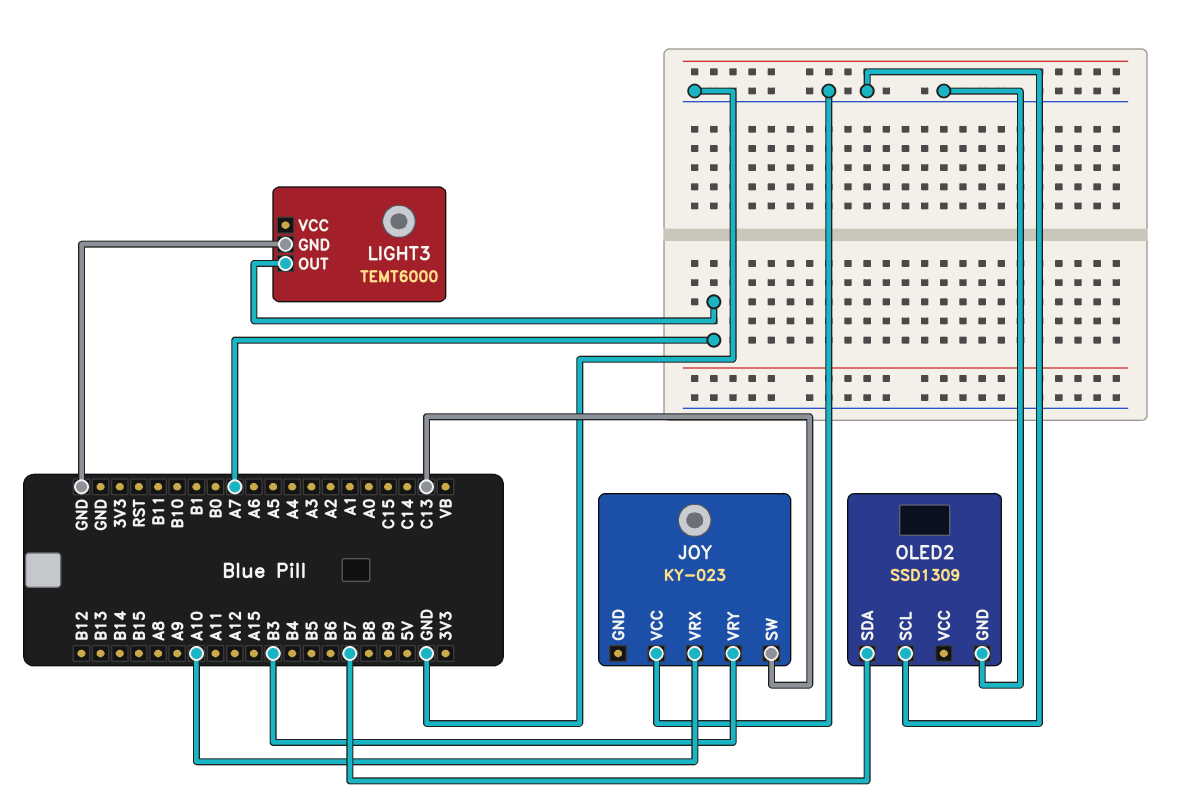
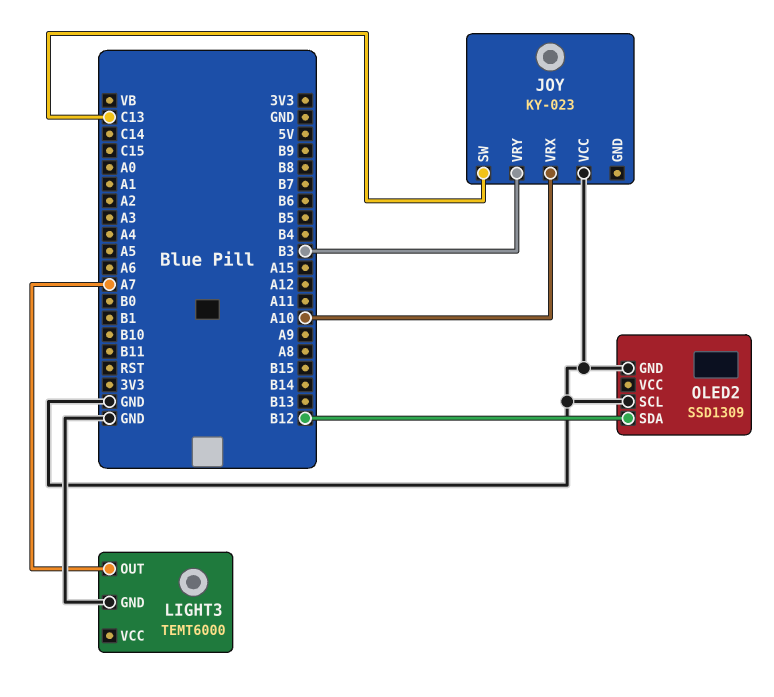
OLED2 pin SDA: B7 -> B12

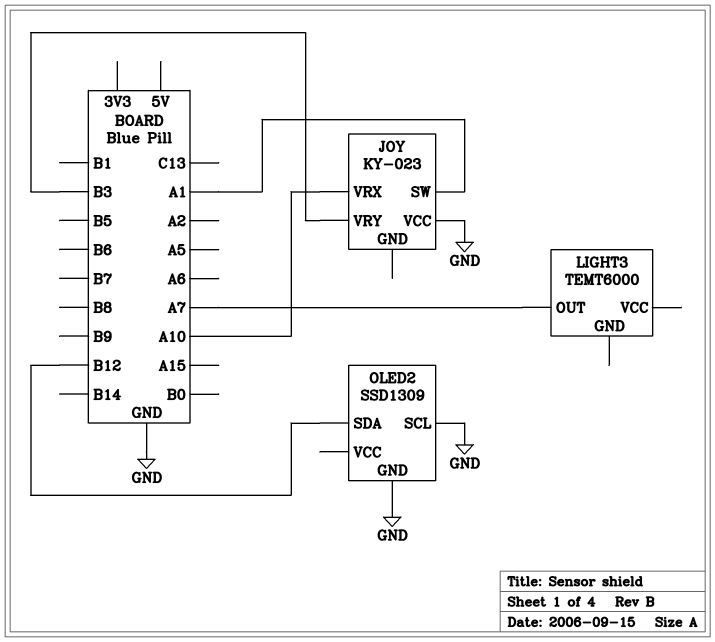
JOY pin SW: C13 -> A1
LIGHT3 pin GND: GND -> none

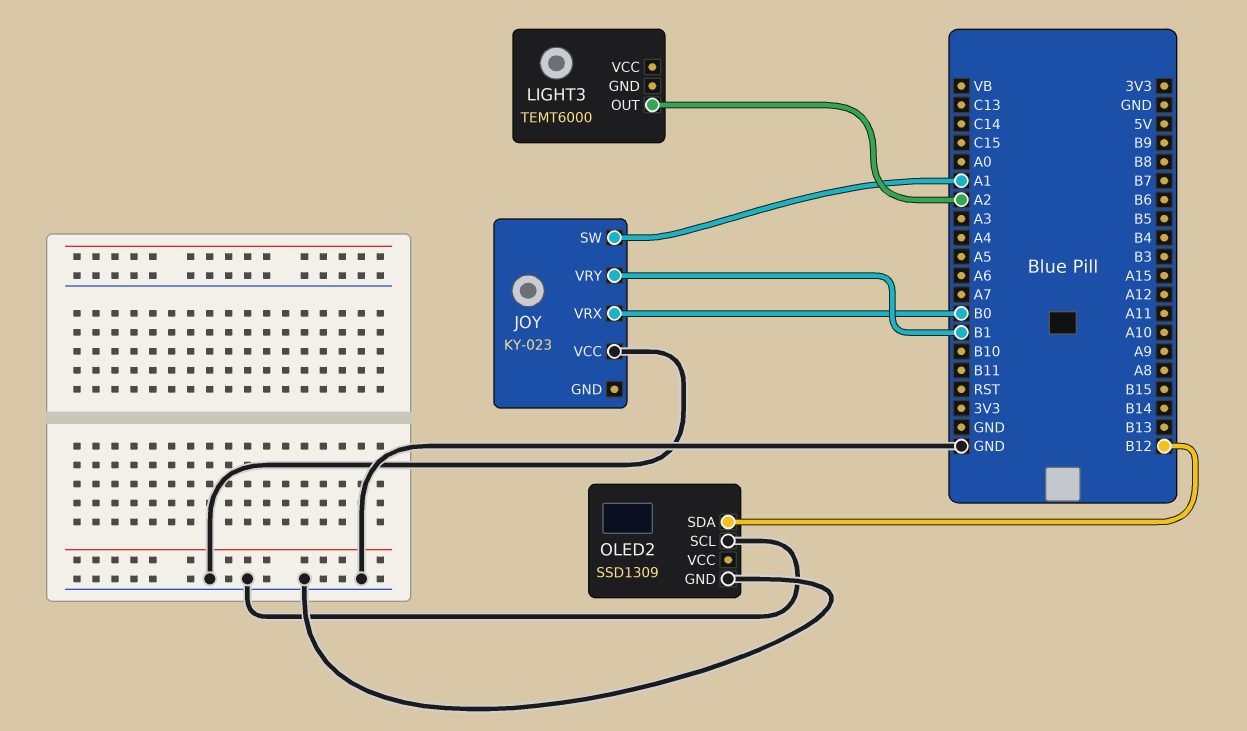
JOY pin VRX: A10 -> B0
JOY pin VRY: B3 -> B1
LIGHT3 pin OUT: A7 -> A2

